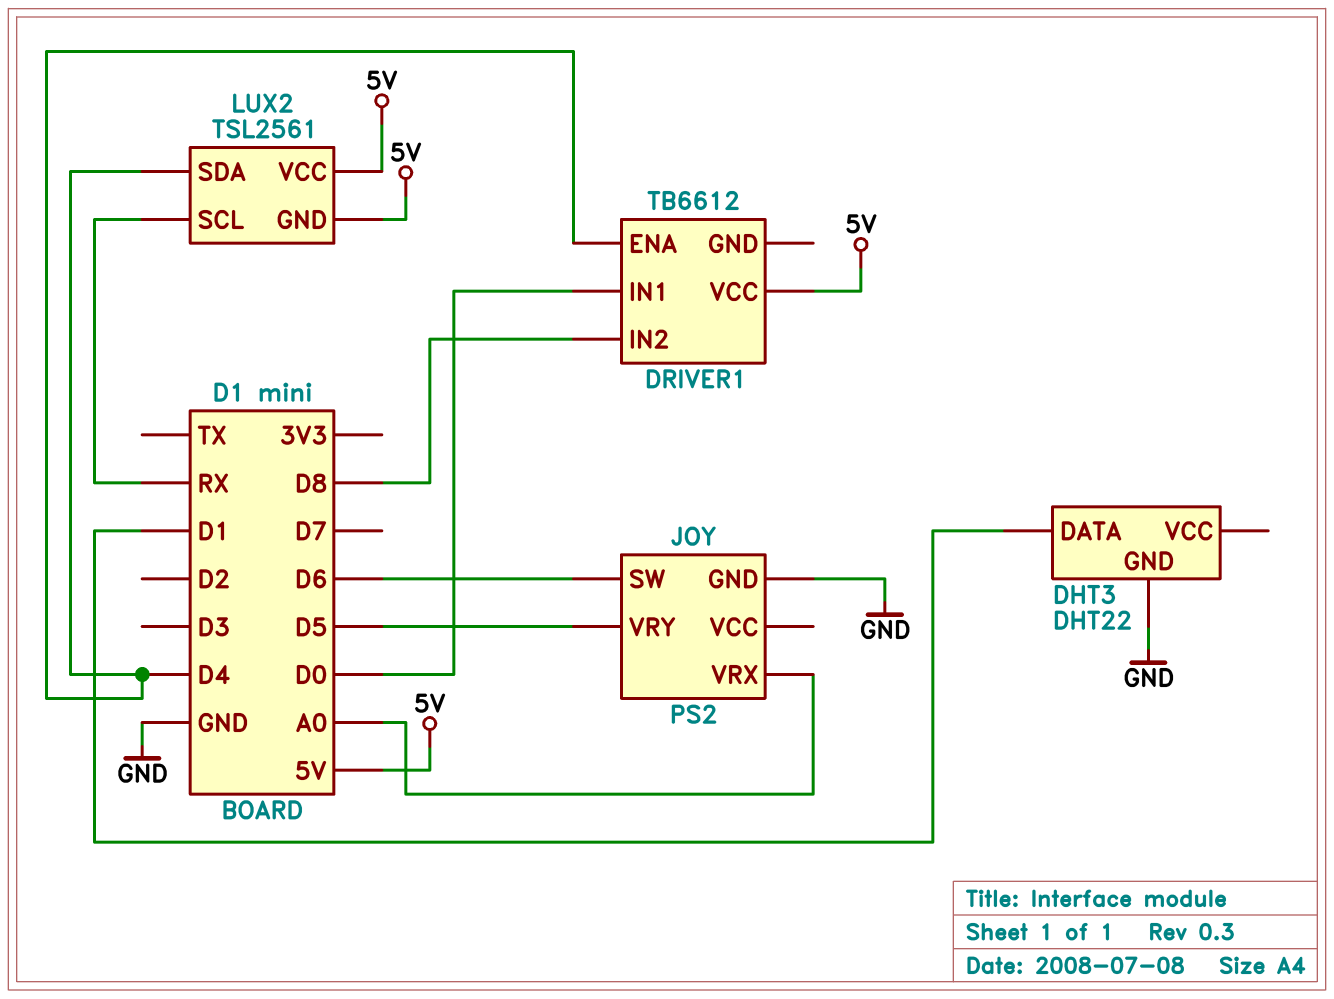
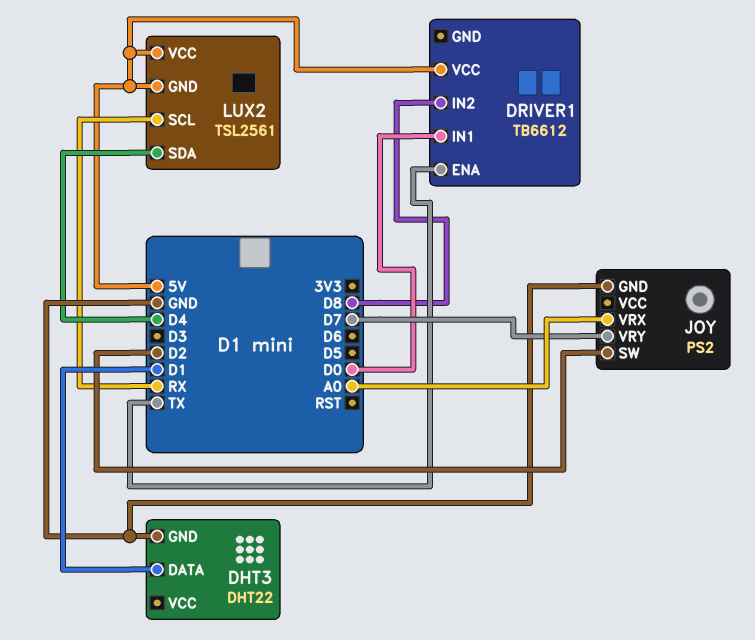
DRIVER1 pin ENA: D4 -> TX
JOY pin SW: D6 -> D2
JOY pin VRY: D5 -> D7

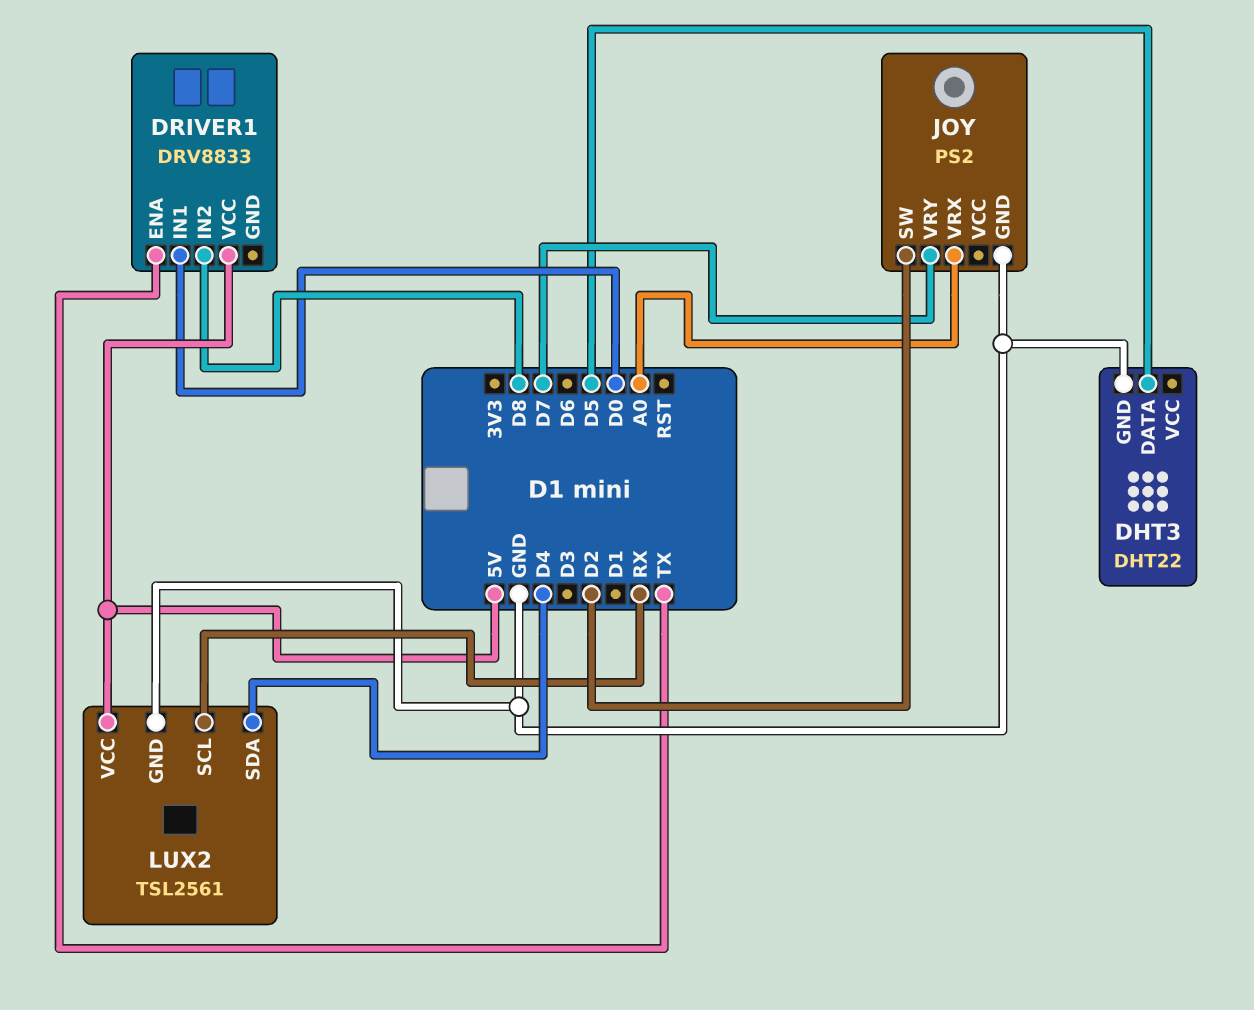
DHT3 pin DATA: D1 -> D5
DRIVER1: TB6612 -> DRV8833
LUX2 pin GND: 5V -> GND

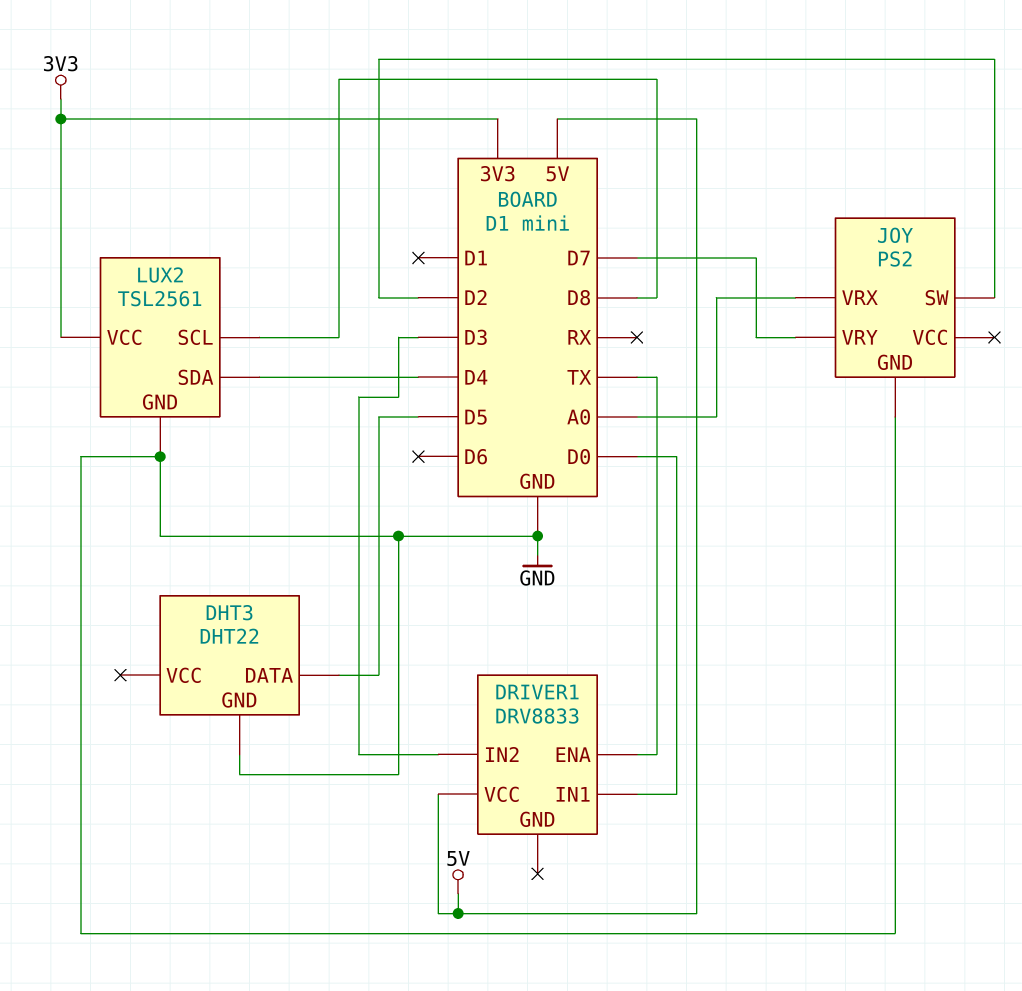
DRIVER1 pin IN2: D8 -> D3
LUX2 pin SCL: RX -> D8
LUX2 pin VCC: 5V -> 3V3

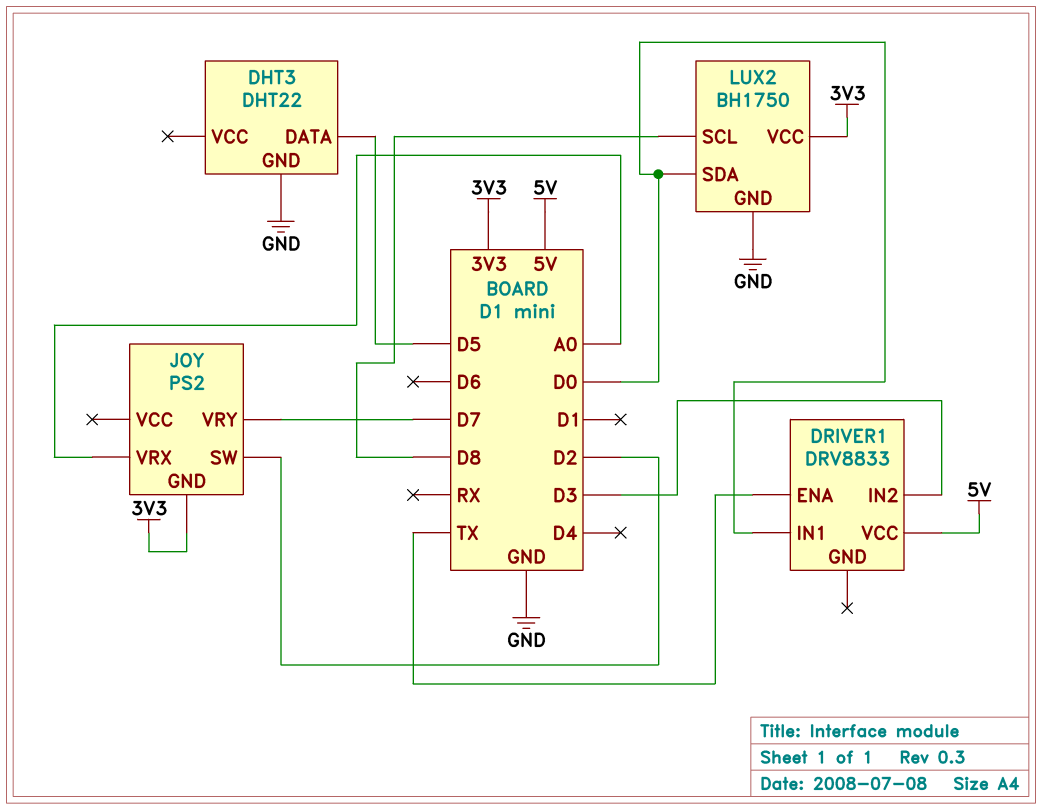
JOY pin GND: GND -> 3V3
LUX2: TSL2561 -> BH1750
LUX2 pin SDA: D4 -> D0

